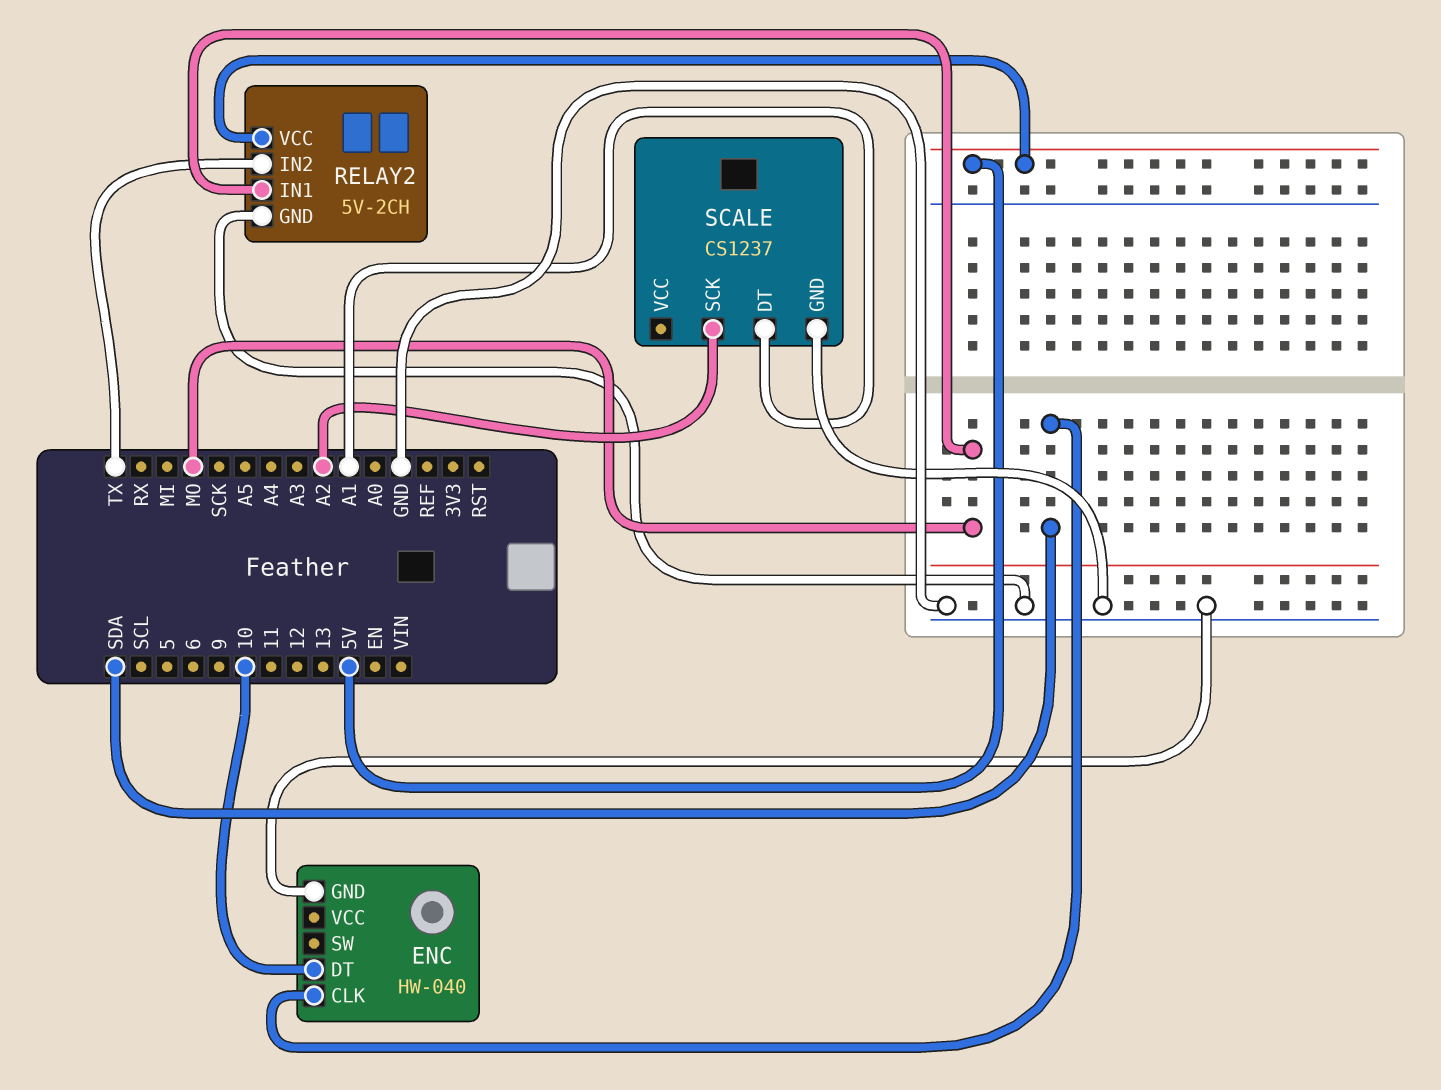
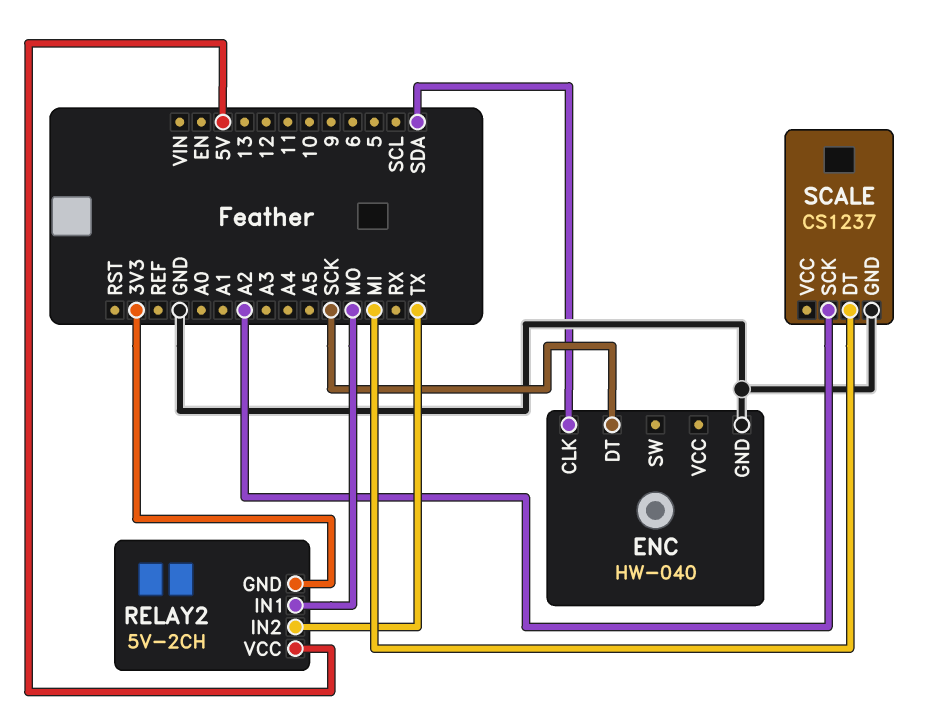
ENC pin DT: 10 -> SCK
RELAY2 pin GND: GND -> 3V3
SCALE pin DT: A1 -> MI

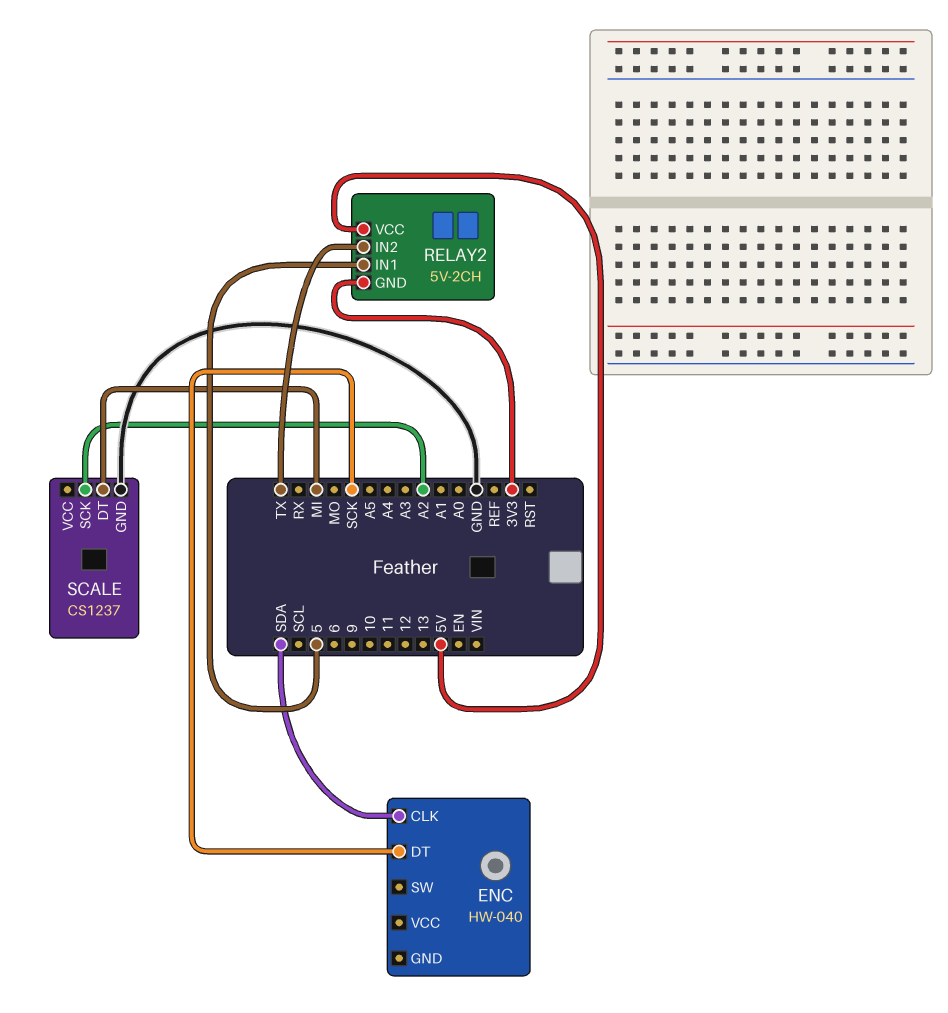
ENC pin GND: GND -> none
RELAY2 pin IN1: MO -> 5

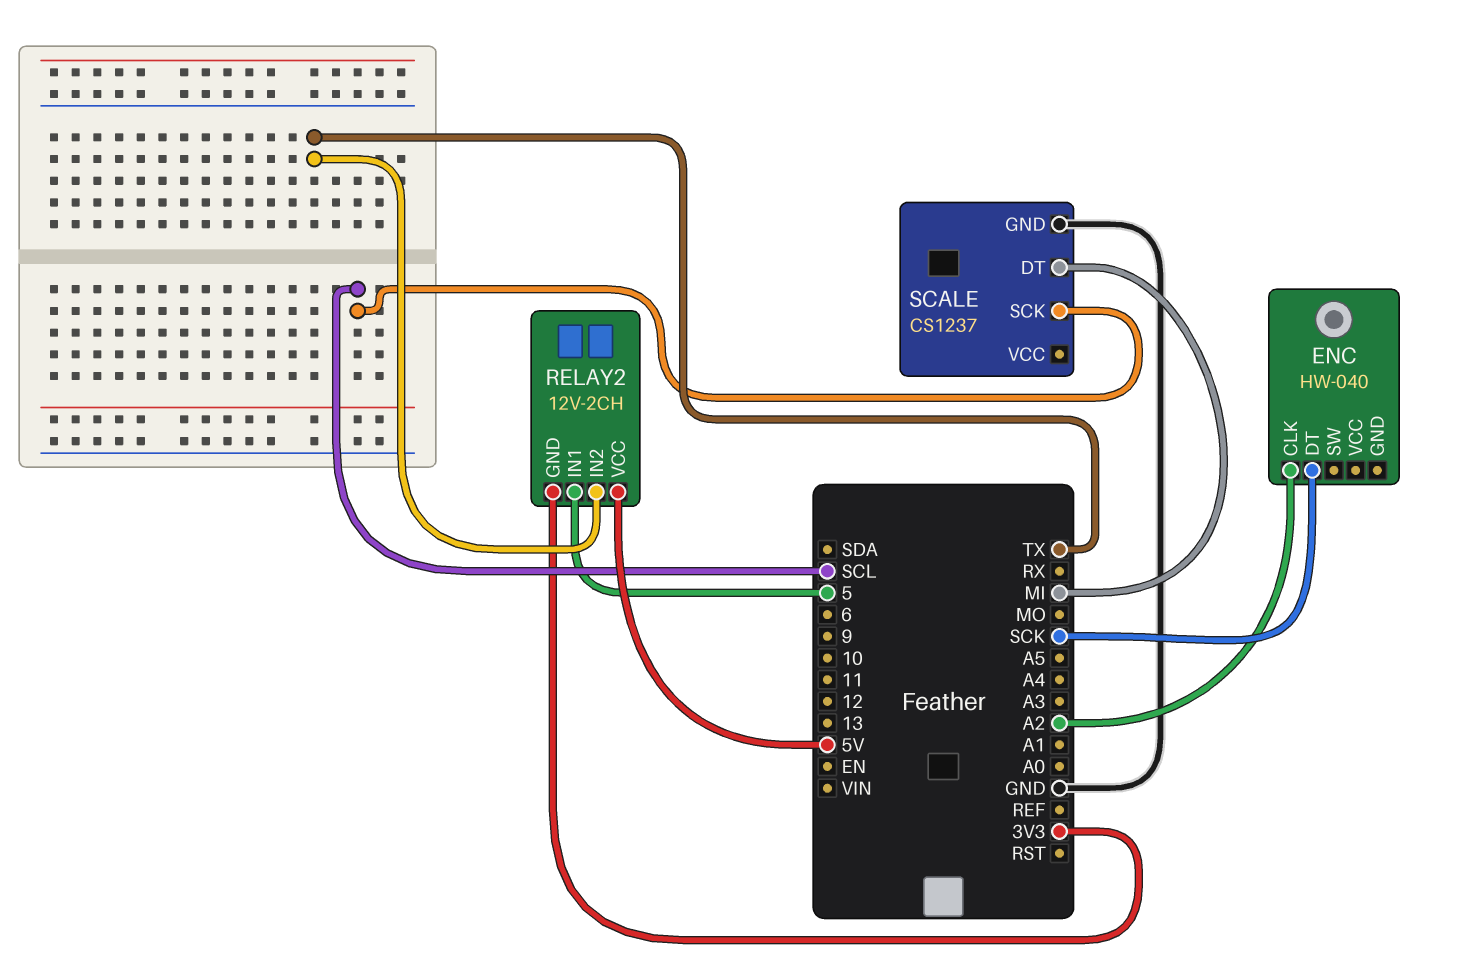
ENC pin CLK: SDA -> A2
RELAY2: 5V-2CH -> 12V-2CH
SCALE pin SCK: A2 -> SCL

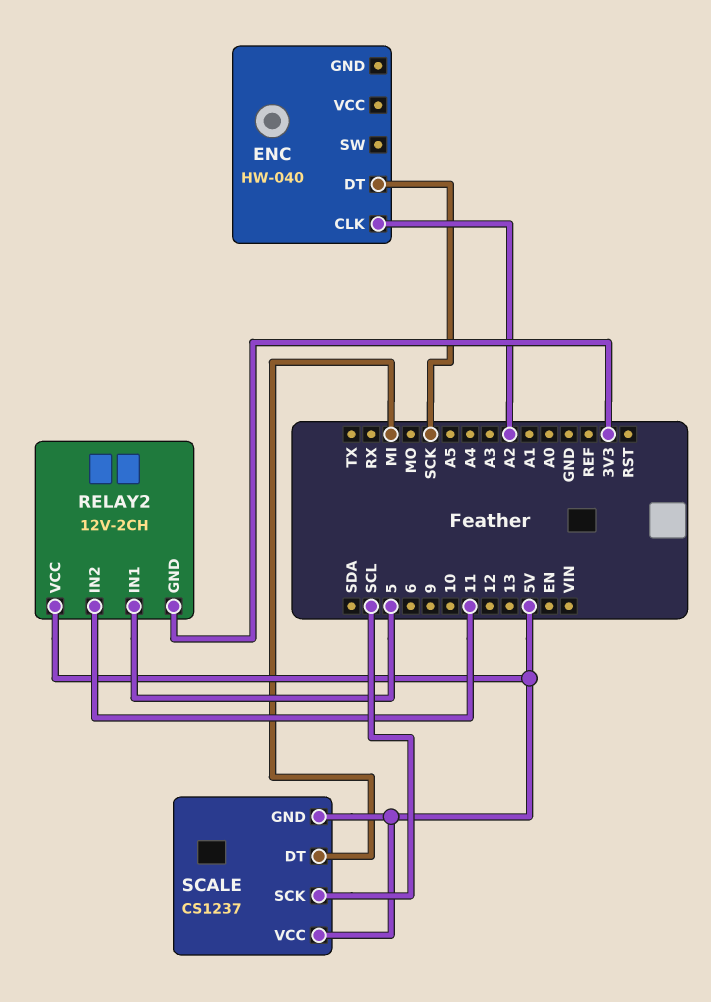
RELAY2 pin IN2: TX -> 11
SCALE pin GND: GND -> 5V
SCALE pin VCC: none -> 5V

